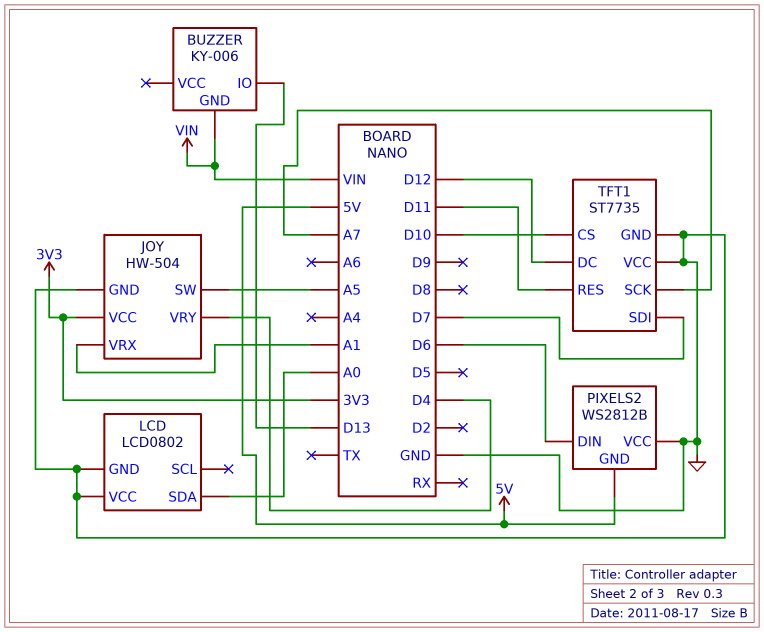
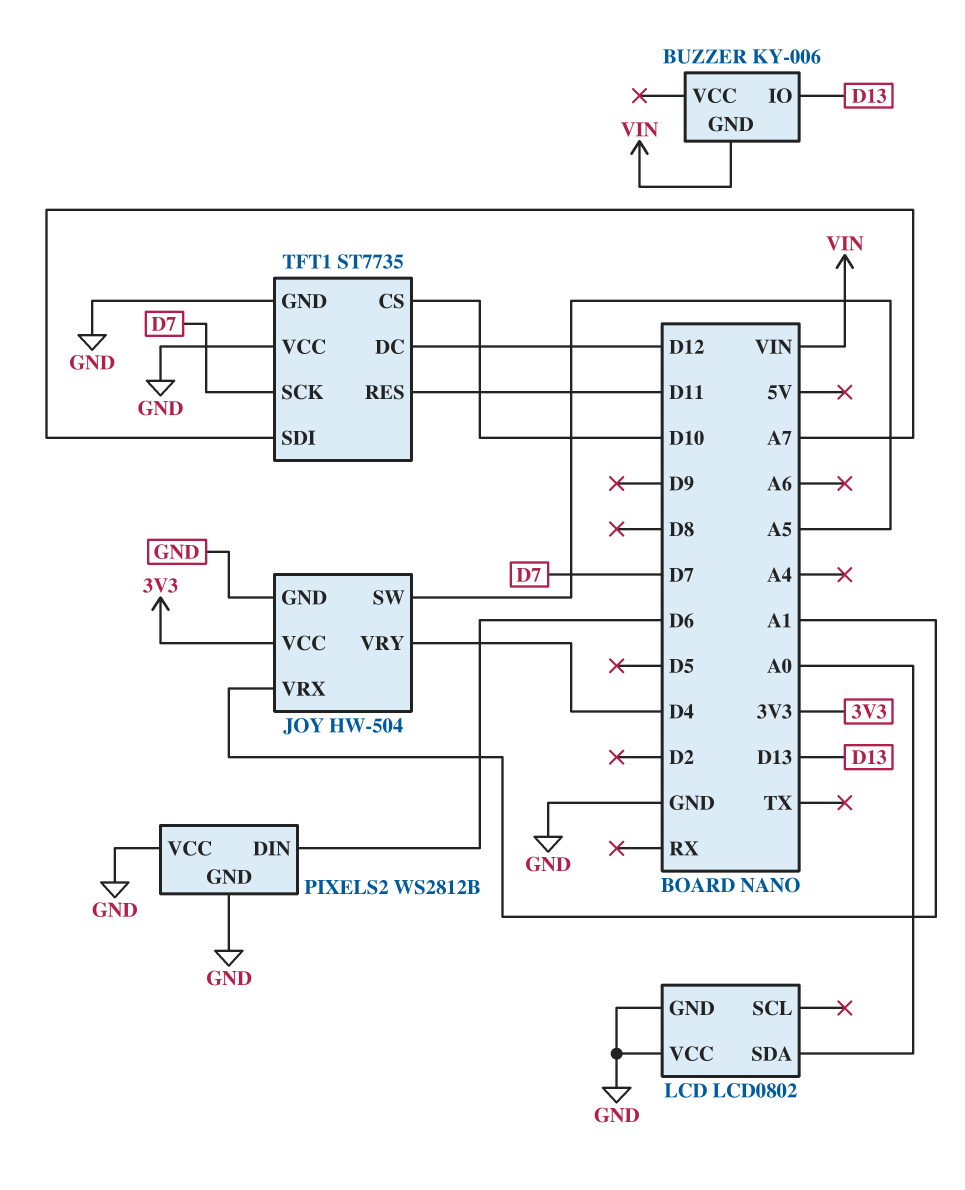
PIXELS2 pin GND: 5V -> GND
TFT1 pin SCK: A7 -> D7
TFT1 pin SDI: D7 -> A7

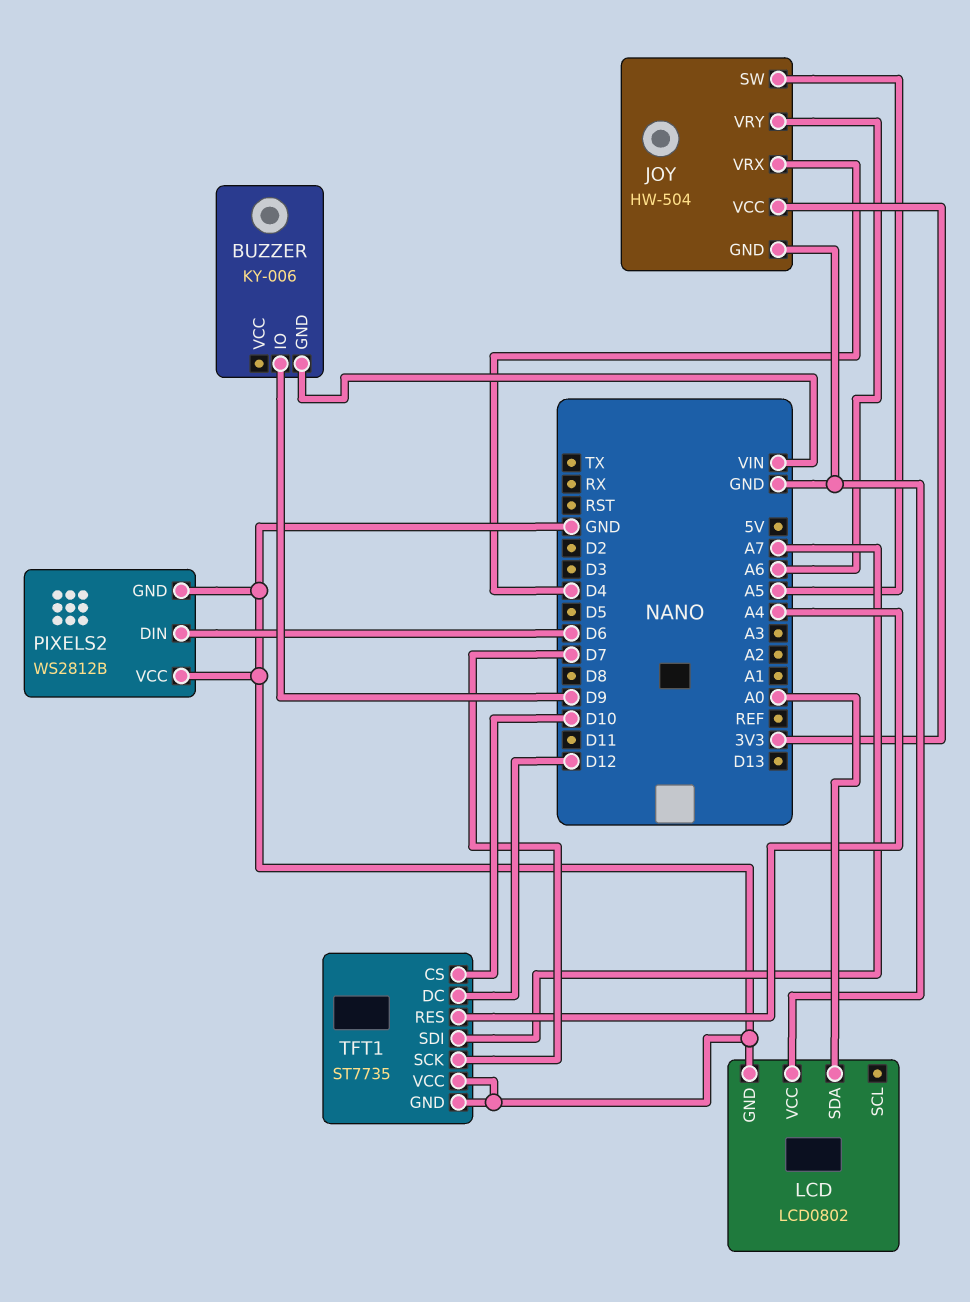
BUZZER pin IO: D13 -> D9
JOY pin VRX: A1 -> D4
JOY pin VRY: D4 -> A6
TFT1 pin RES: D11 -> A4

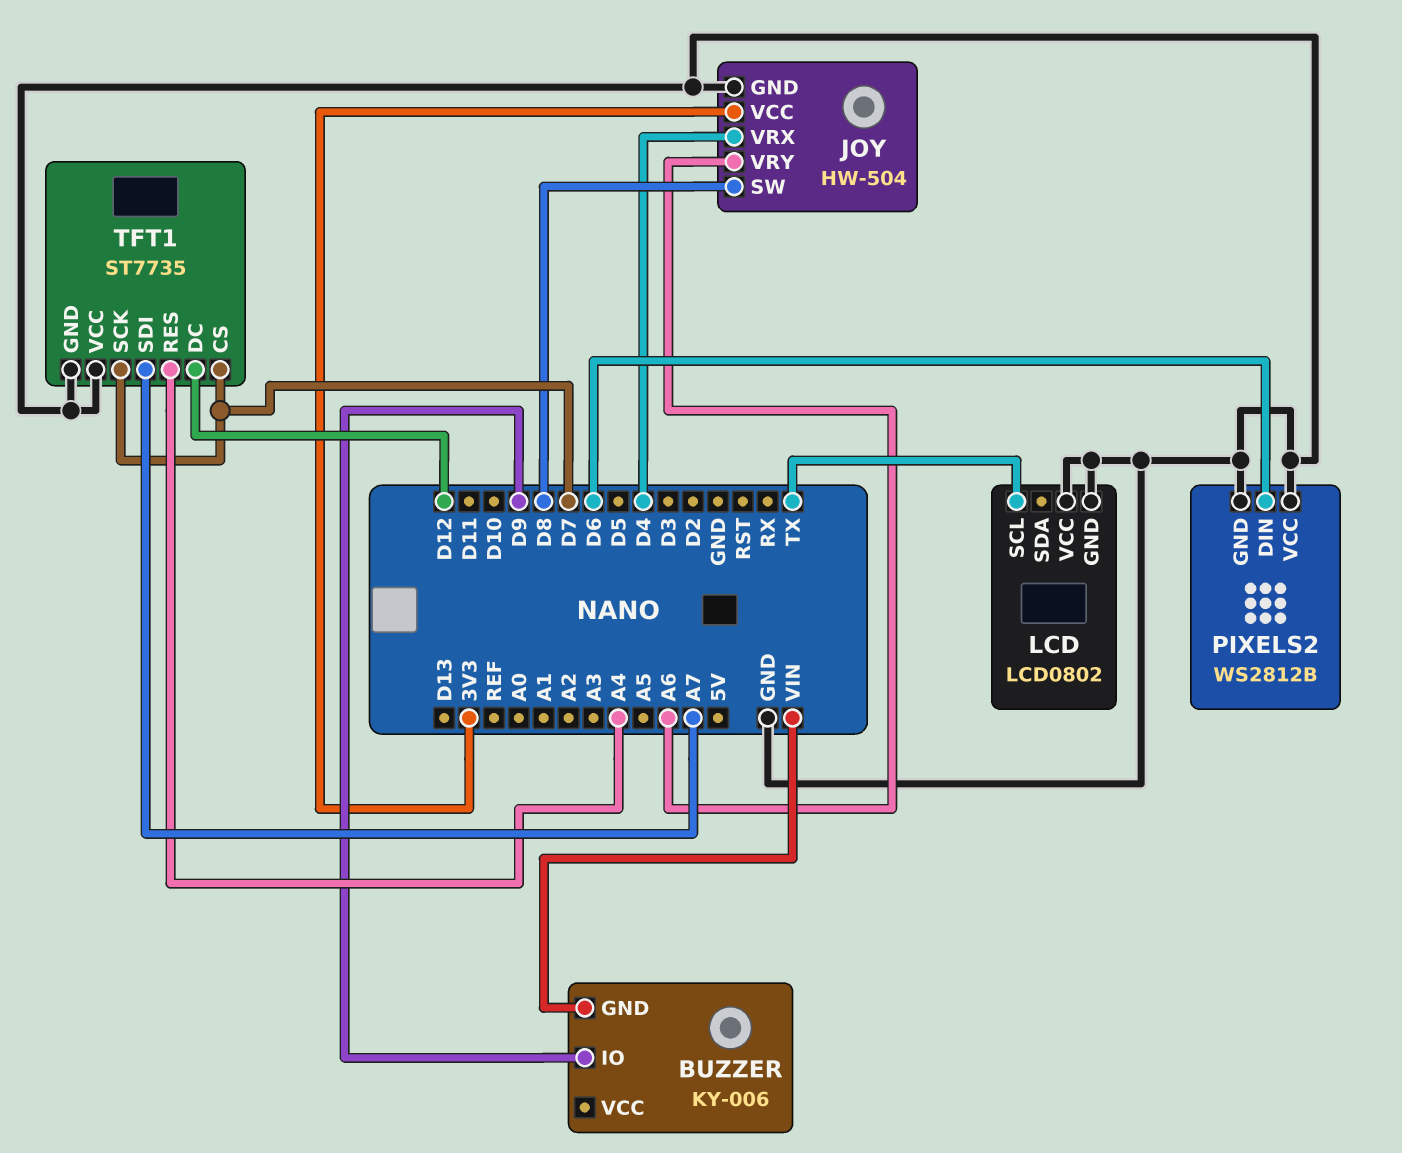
JOY pin SW: A5 -> D8
LCD pin SCL: none -> TX
LCD pin SDA: A0 -> none
TFT1 pin CS: D10 -> D7

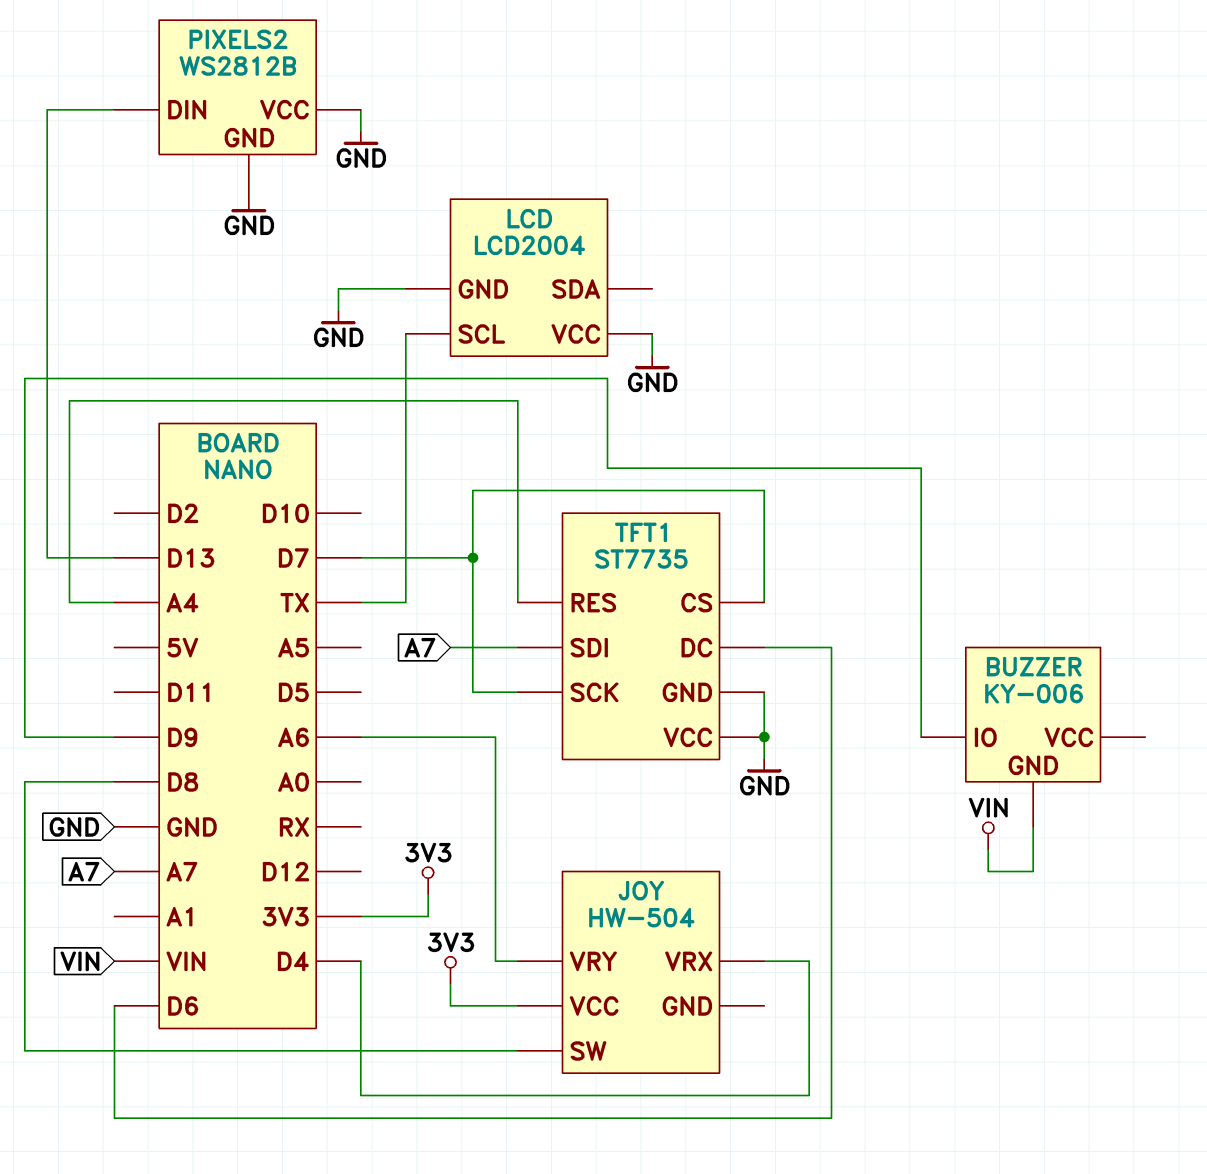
JOY pin GND: GND -> none
LCD: LCD0802 -> LCD2004
PIXELS2 pin DIN: D6 -> D13
TFT1 pin DC: D12 -> D6

